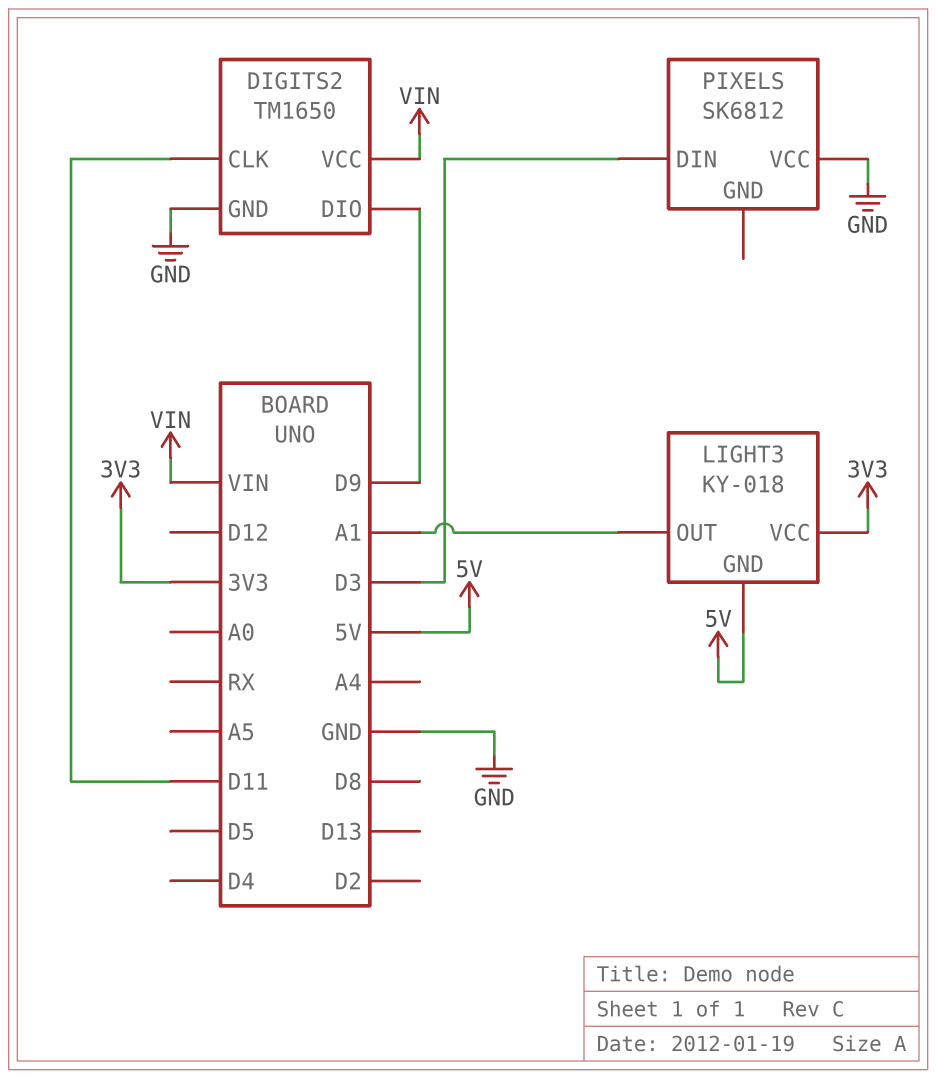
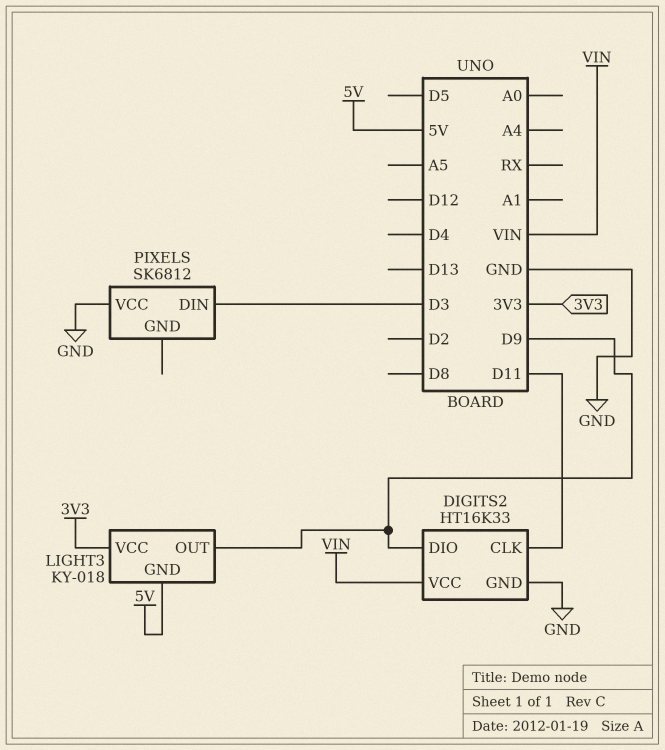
DIGITS2: TM1650 -> HT16K33
LIGHT3 pin OUT: A1 -> D9

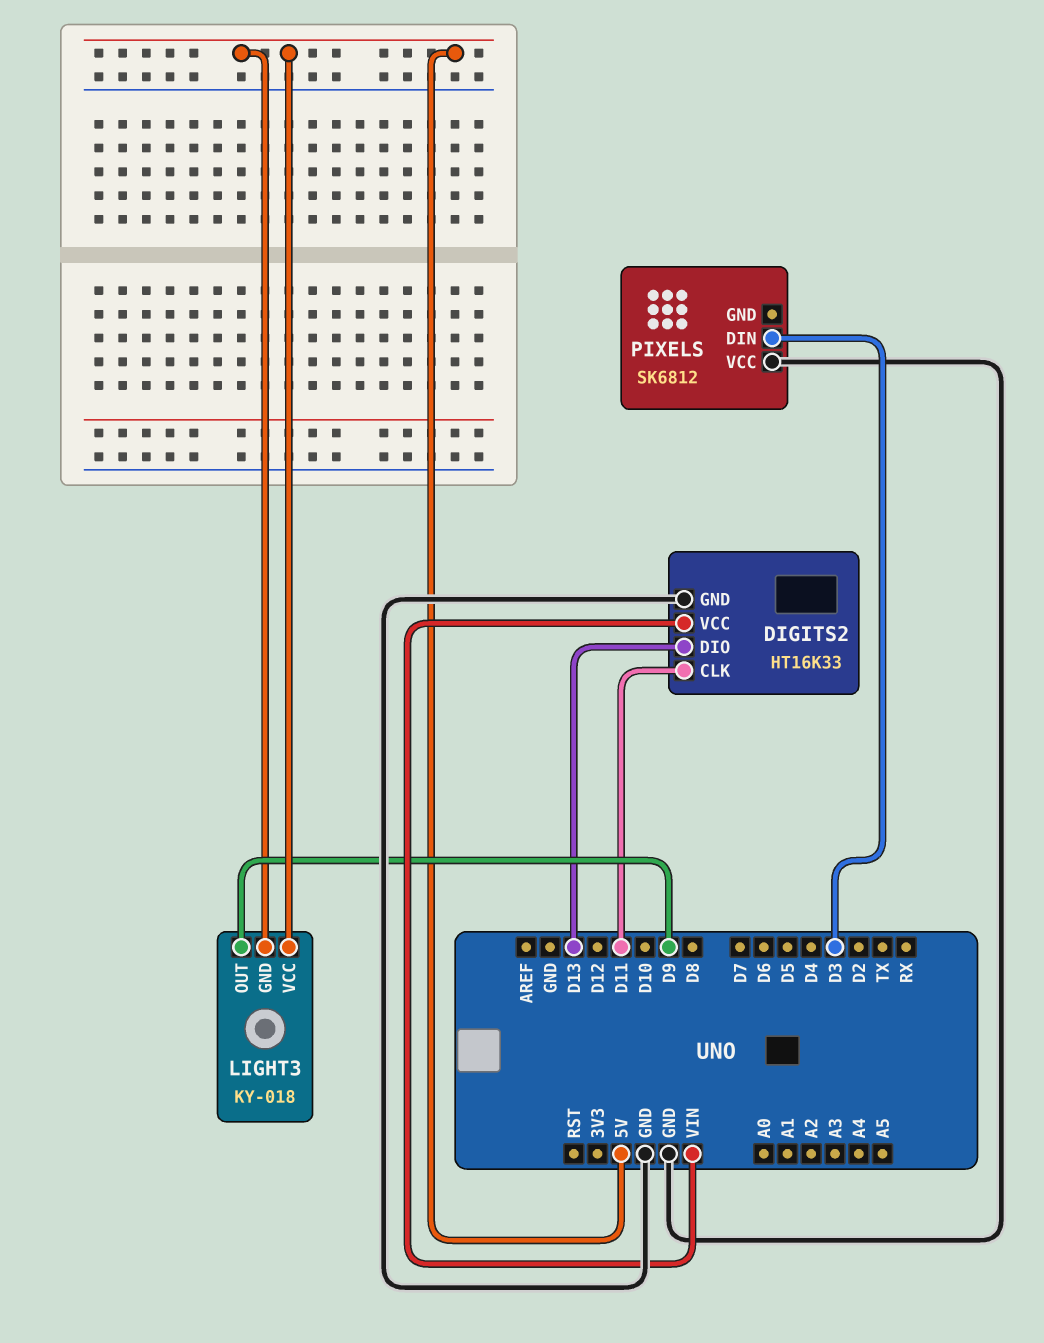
DIGITS2 pin DIO: D9 -> D13
LIGHT3 pin VCC: 3V3 -> 5V

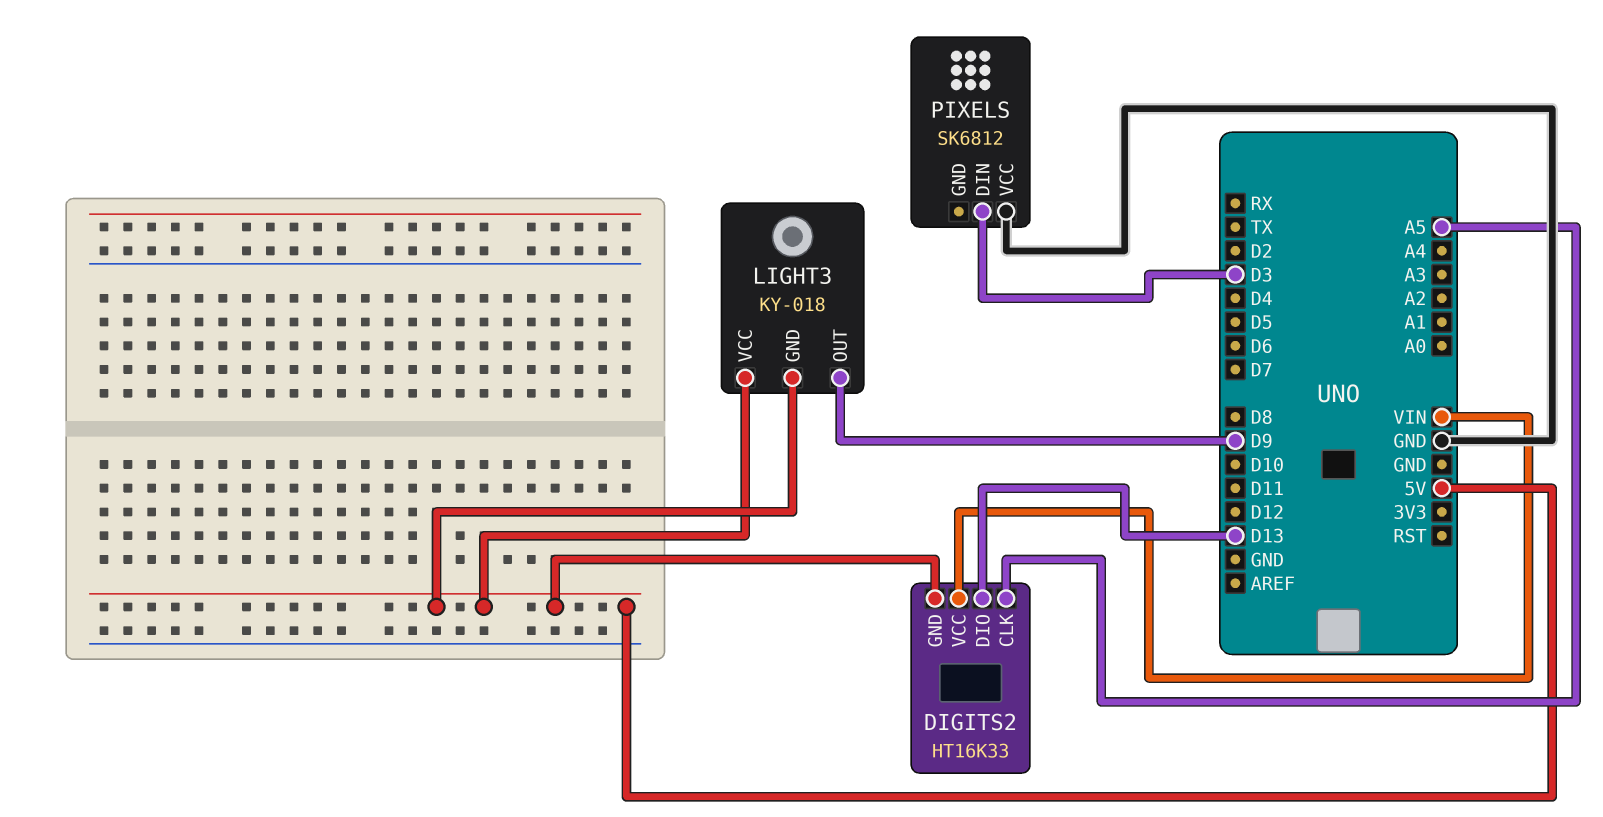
DIGITS2 pin CLK: D11 -> A5
DIGITS2 pin GND: GND -> 5V

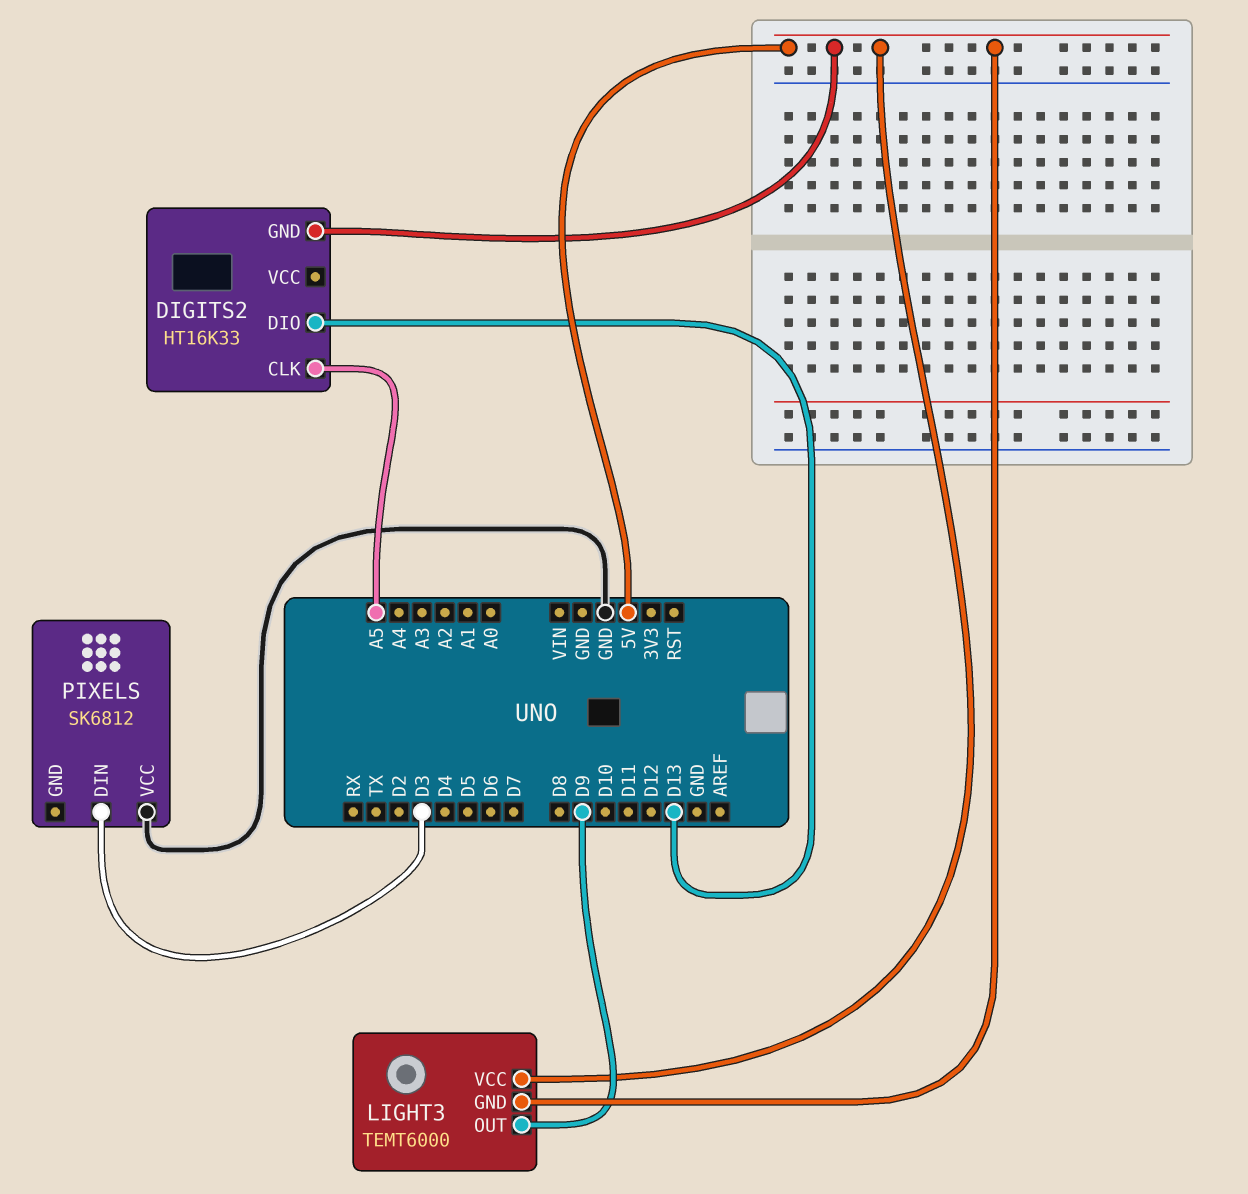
DIGITS2 pin VCC: VIN -> none
LIGHT3: KY-018 -> TEMT6000

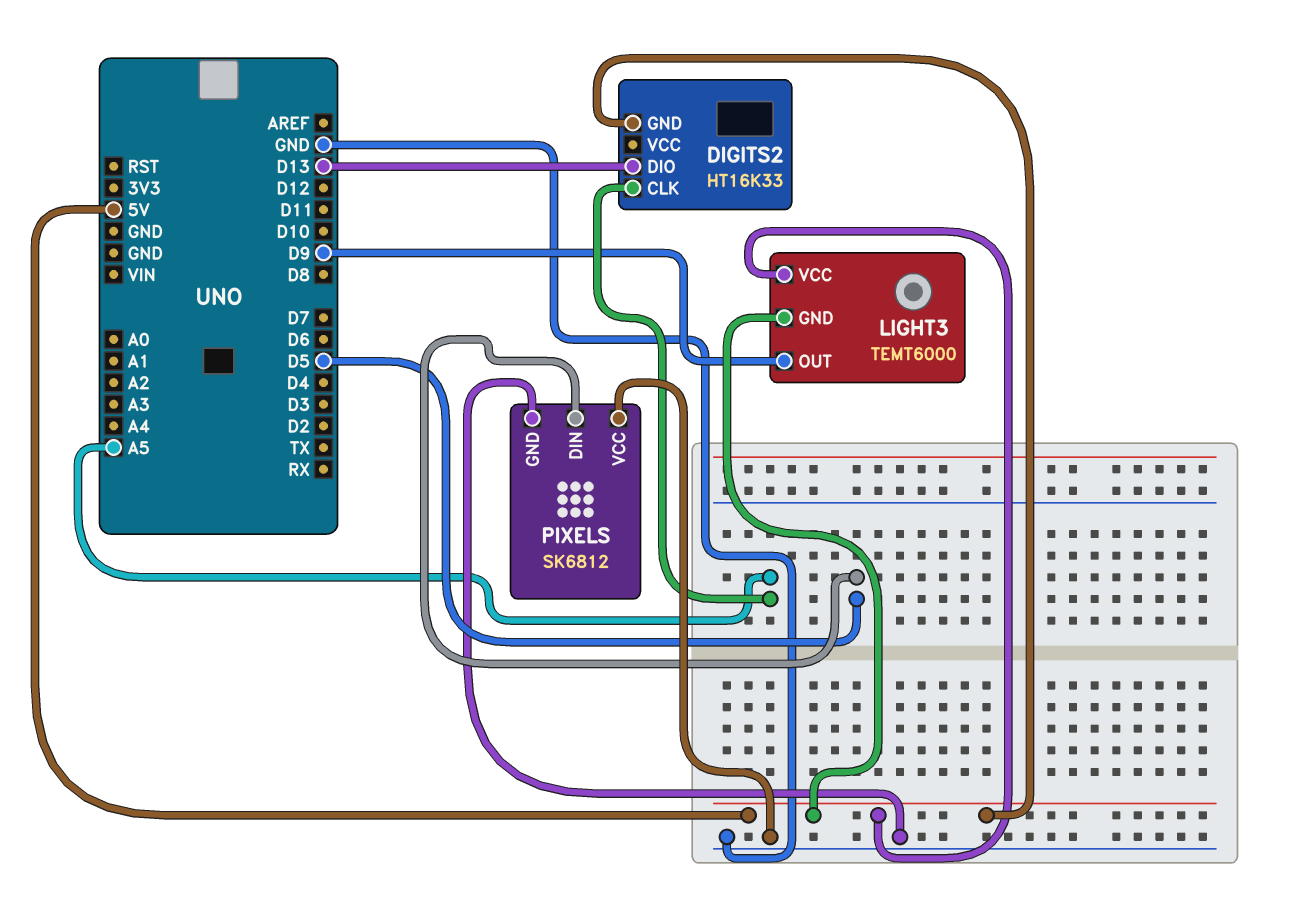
PIXELS pin DIN: D3 -> D5
PIXELS pin GND: none -> GND

